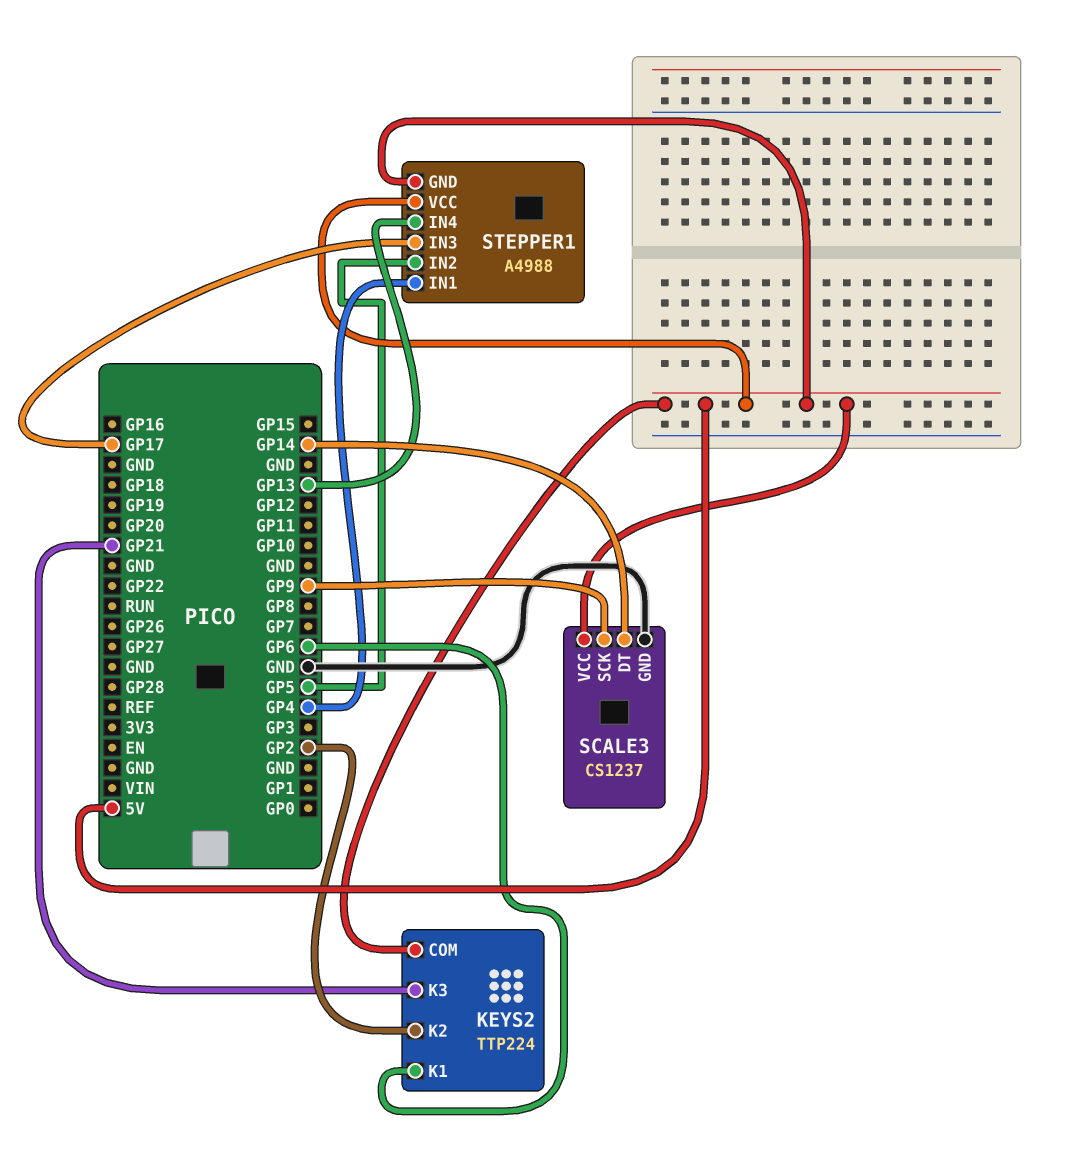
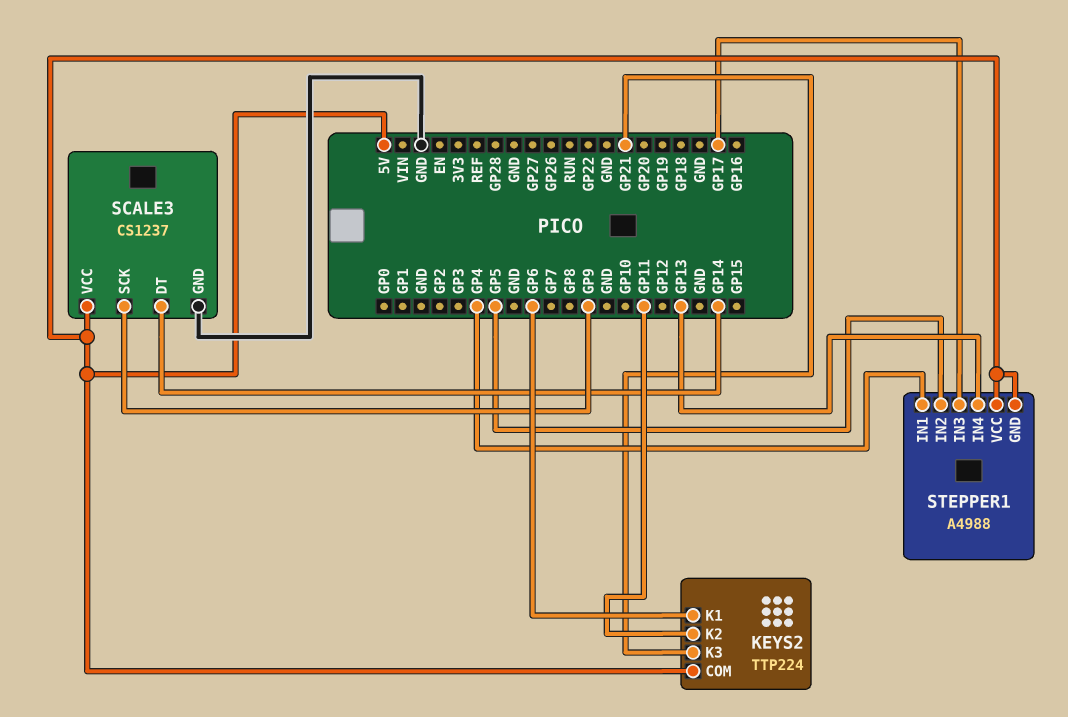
KEYS2 pin K2: GP2 -> GP11

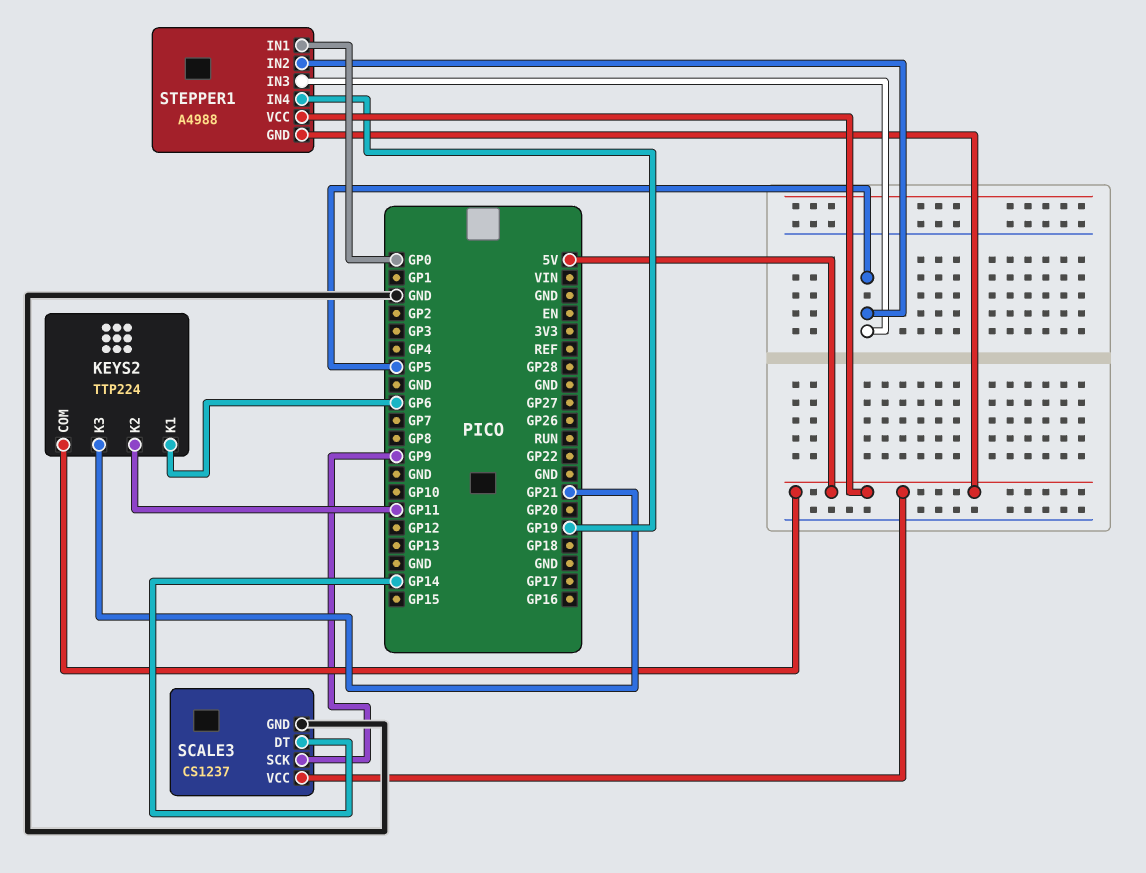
STEPPER1 pin IN1: GP4 -> GP0
STEPPER1 pin IN3: GP17 -> GP5
STEPPER1 pin IN4: GP13 -> GP19

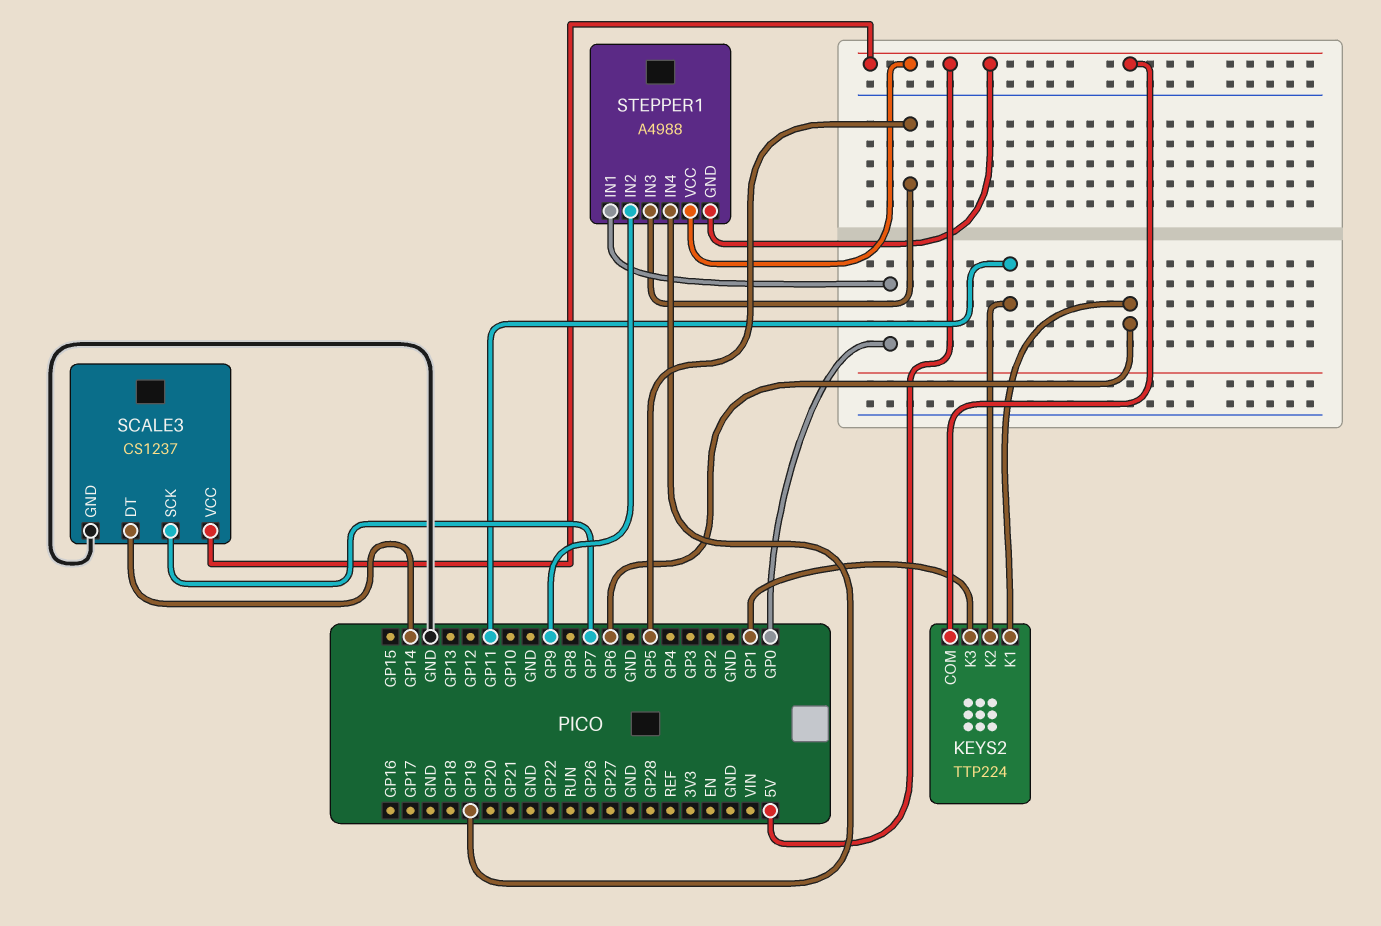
KEYS2 pin K3: GP21 -> GP1
SCALE3 pin SCK: GP9 -> GP7
STEPPER1 pin IN2: GP5 -> GP9

